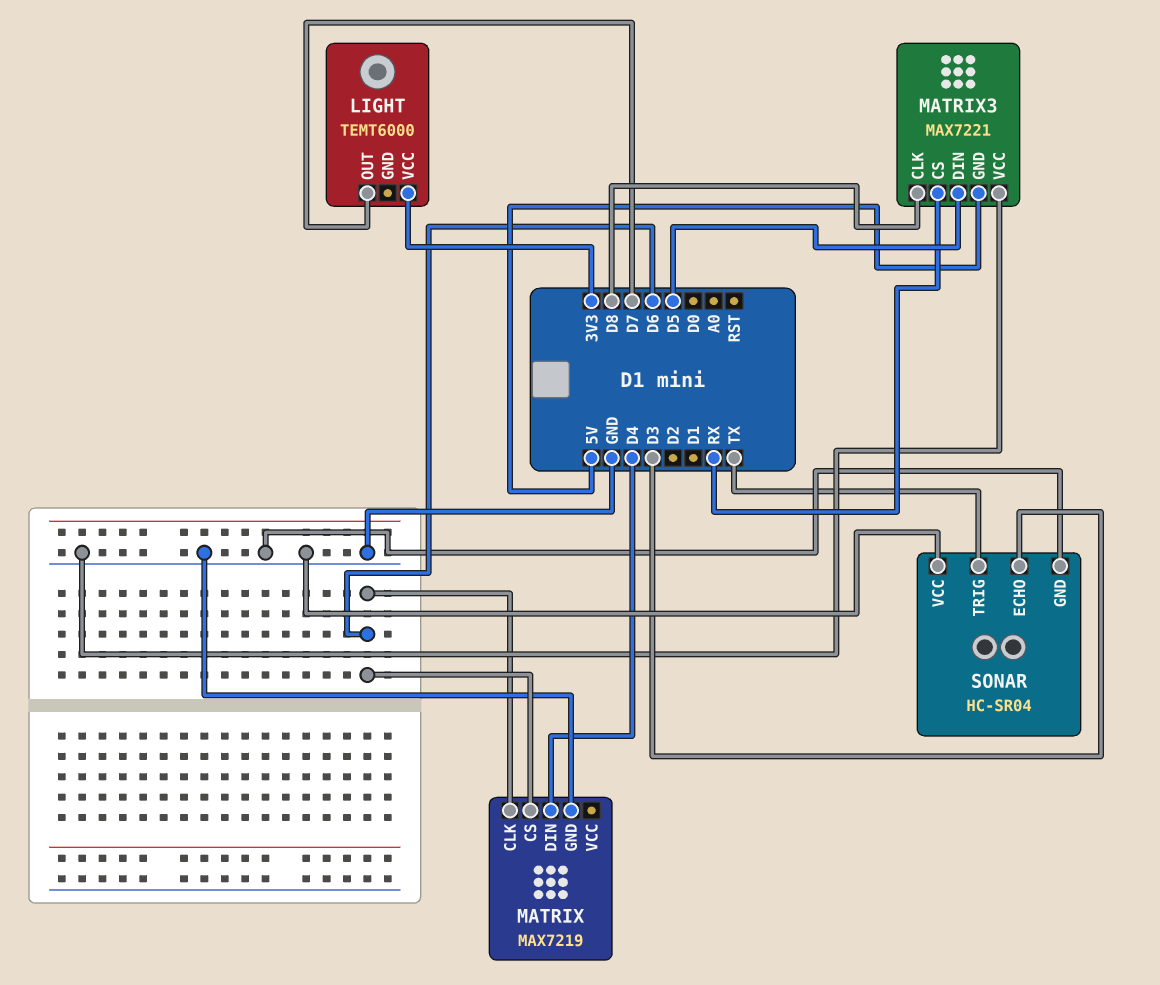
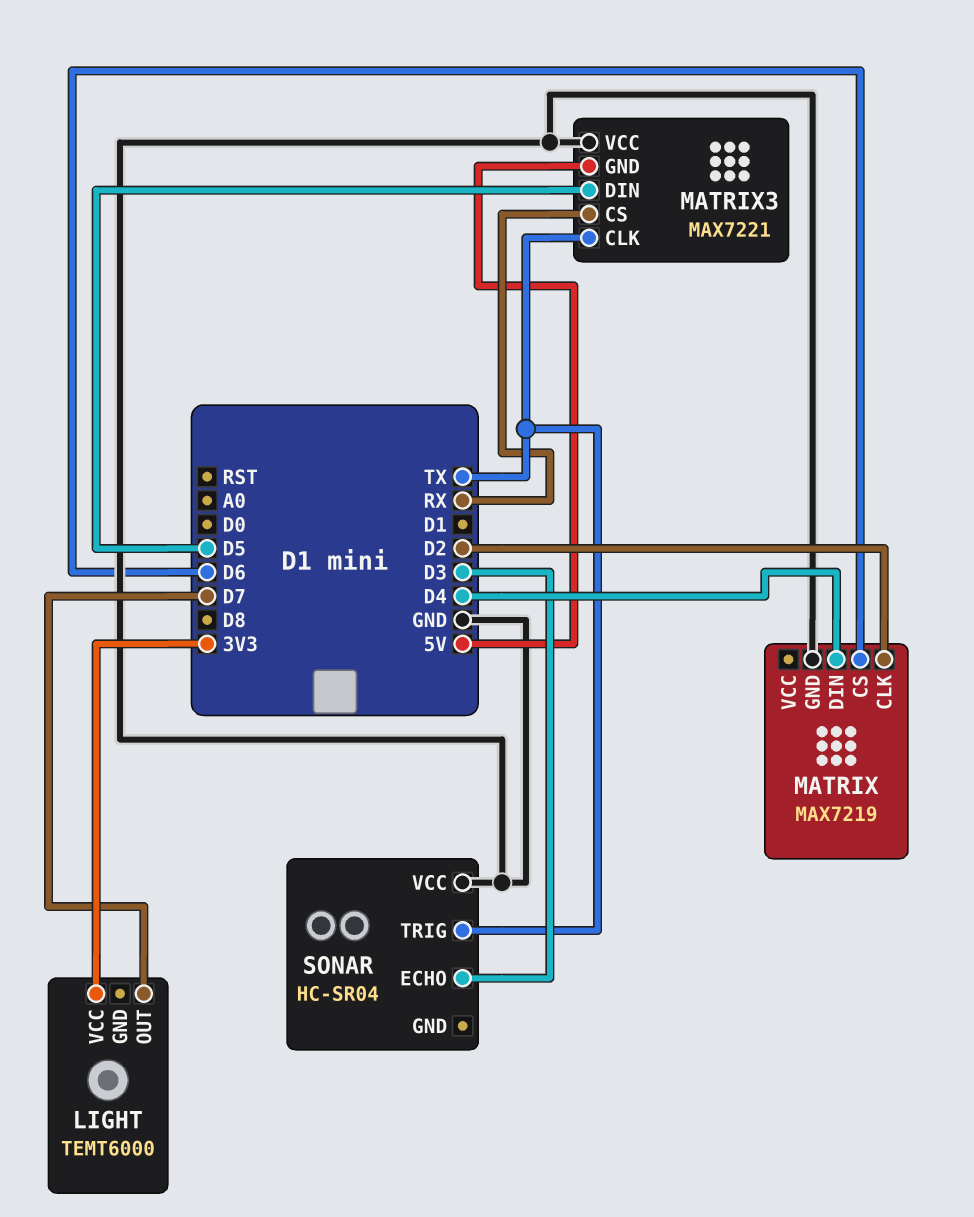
MATRIX pin CLK: D6 -> D2
MATRIX3 pin CLK: D8 -> TX
SONAR pin GND: GND -> none

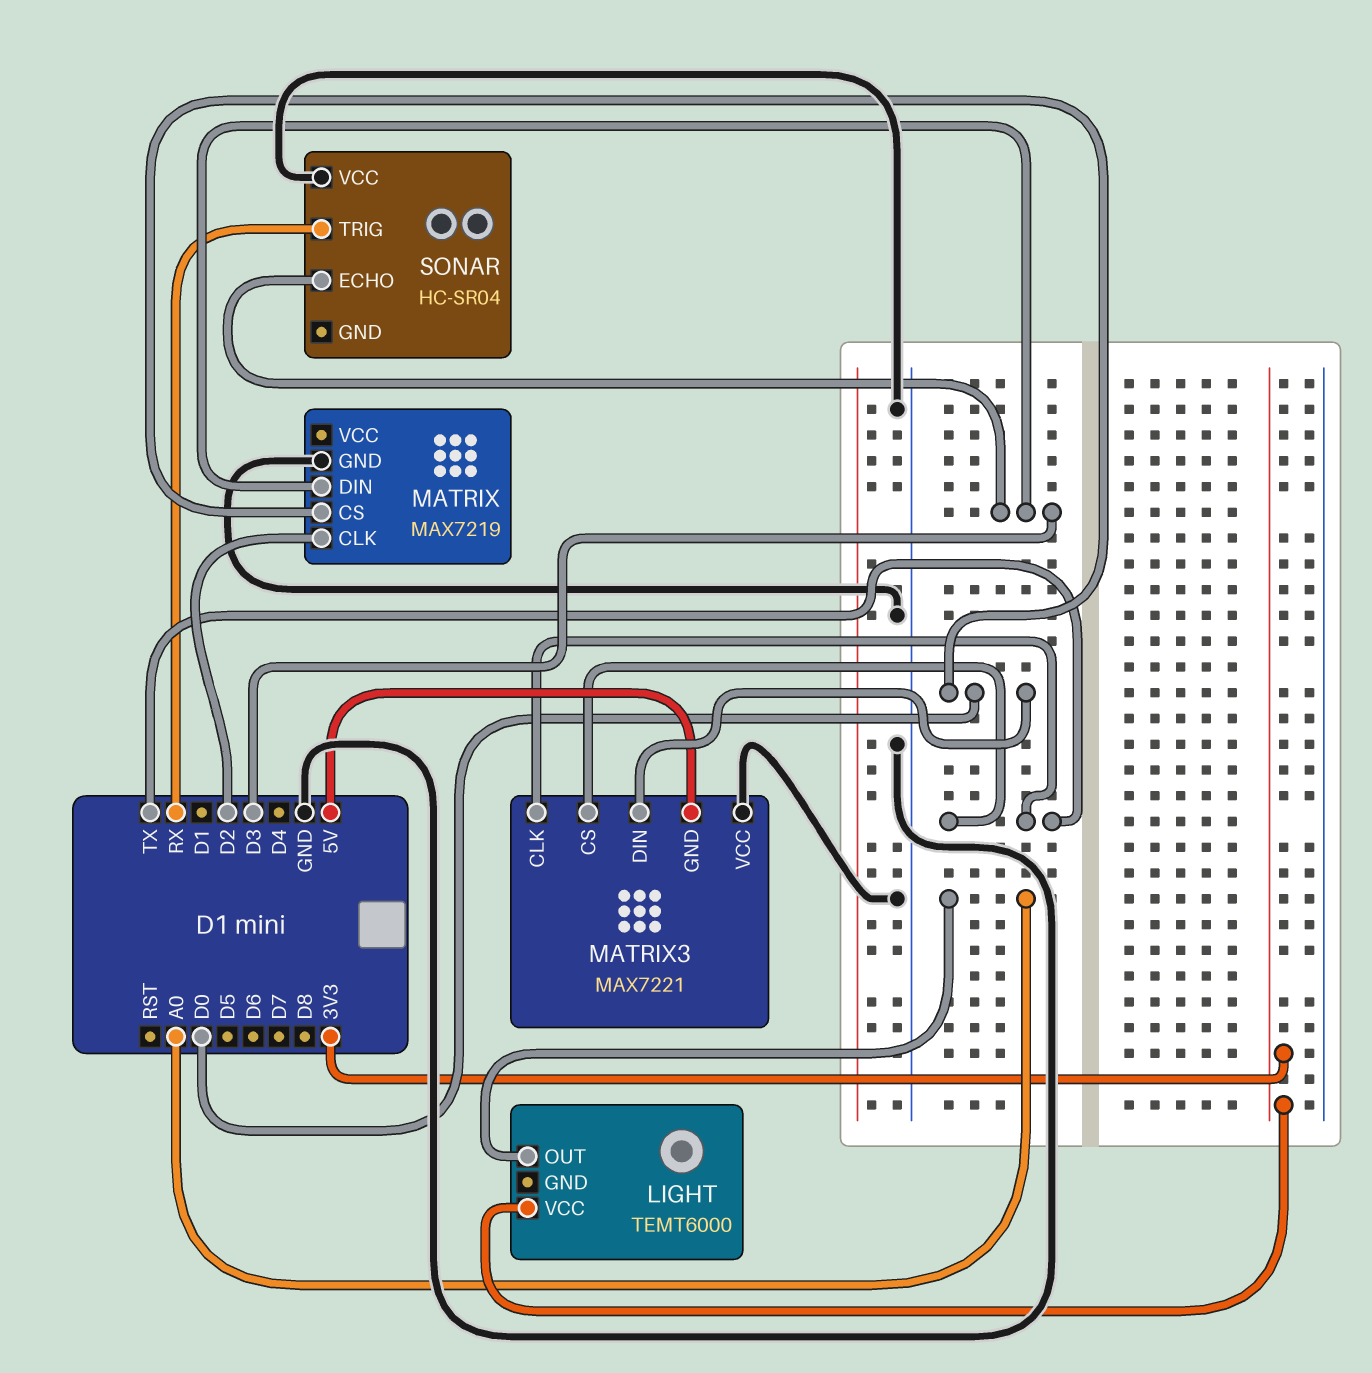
LIGHT pin OUT: D7 -> A0
MATRIX pin CS: D6 -> D0
MATRIX pin DIN: D4 -> D3
MATRIX3 pin CS: RX -> TX
MATRIX3 pin DIN: D5 -> D0
SONAR pin TRIG: TX -> RX

